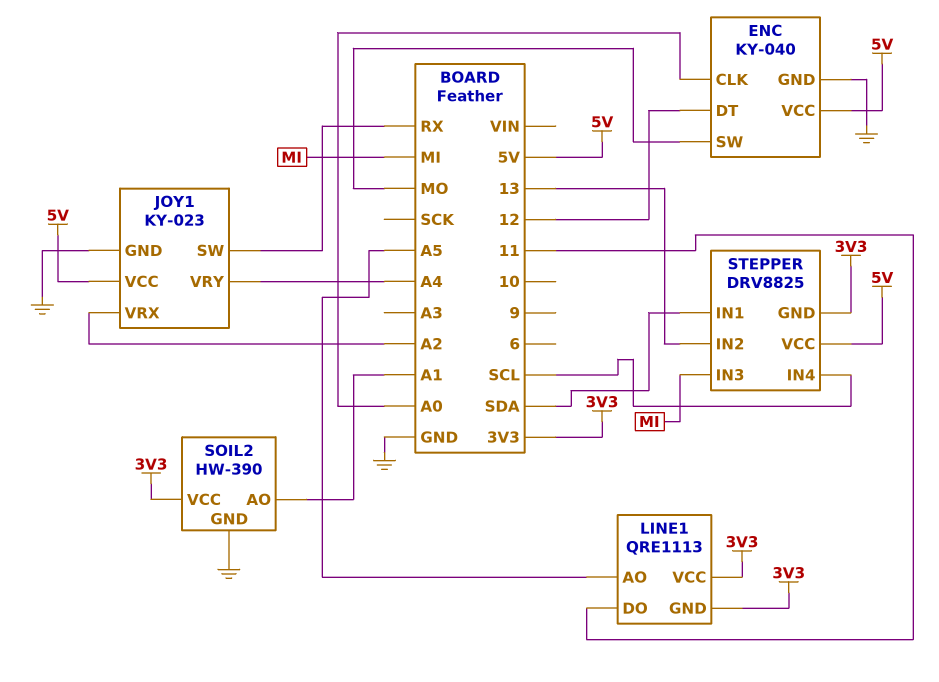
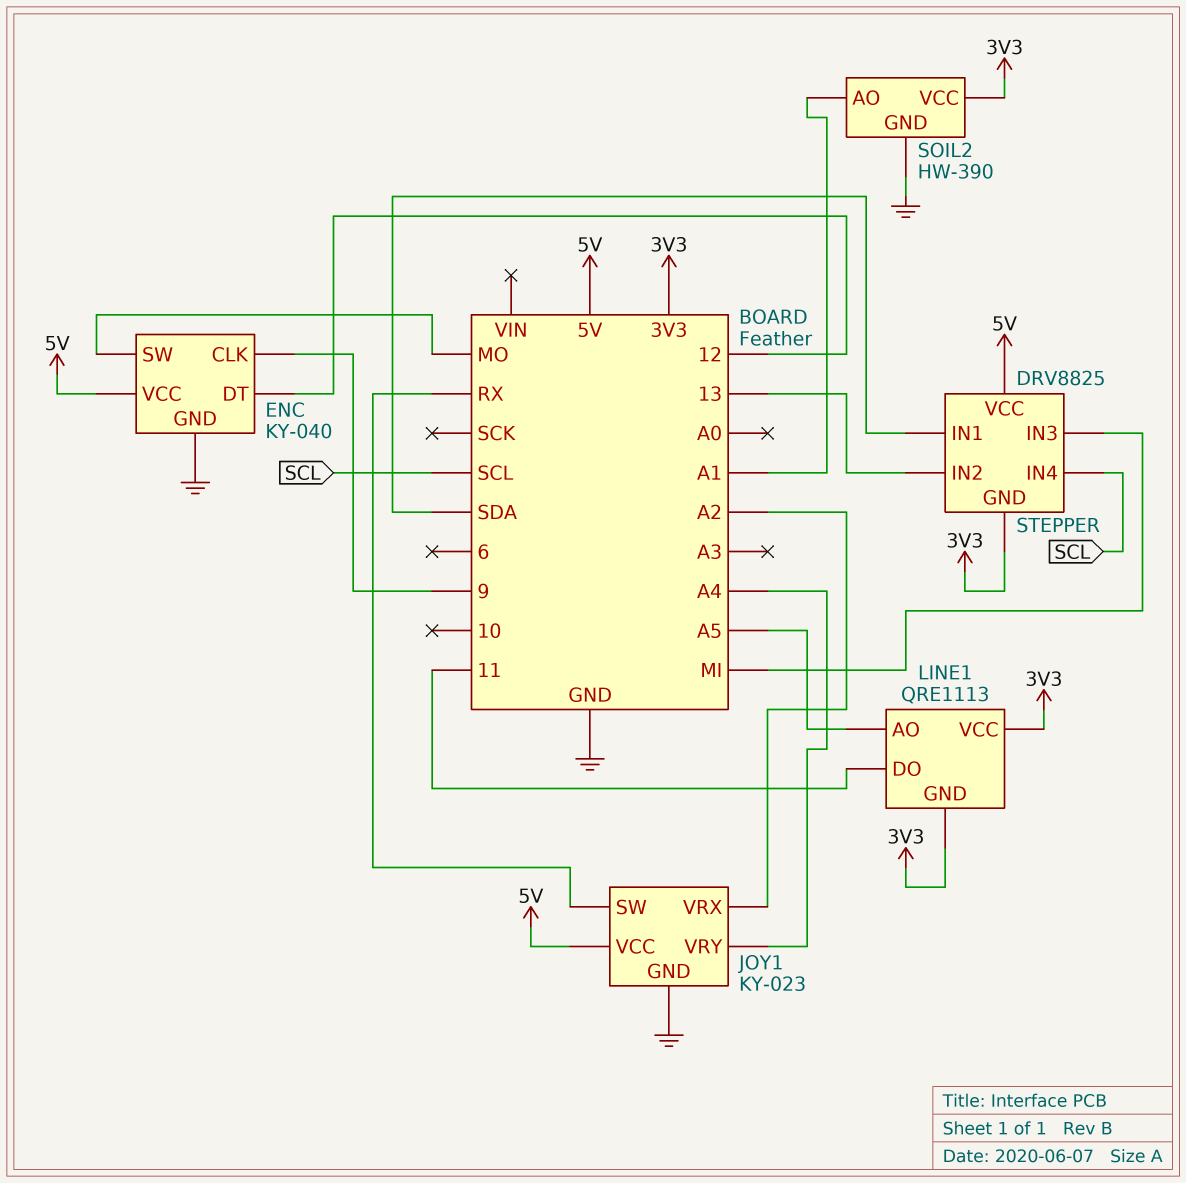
ENC pin CLK: A0 -> 9

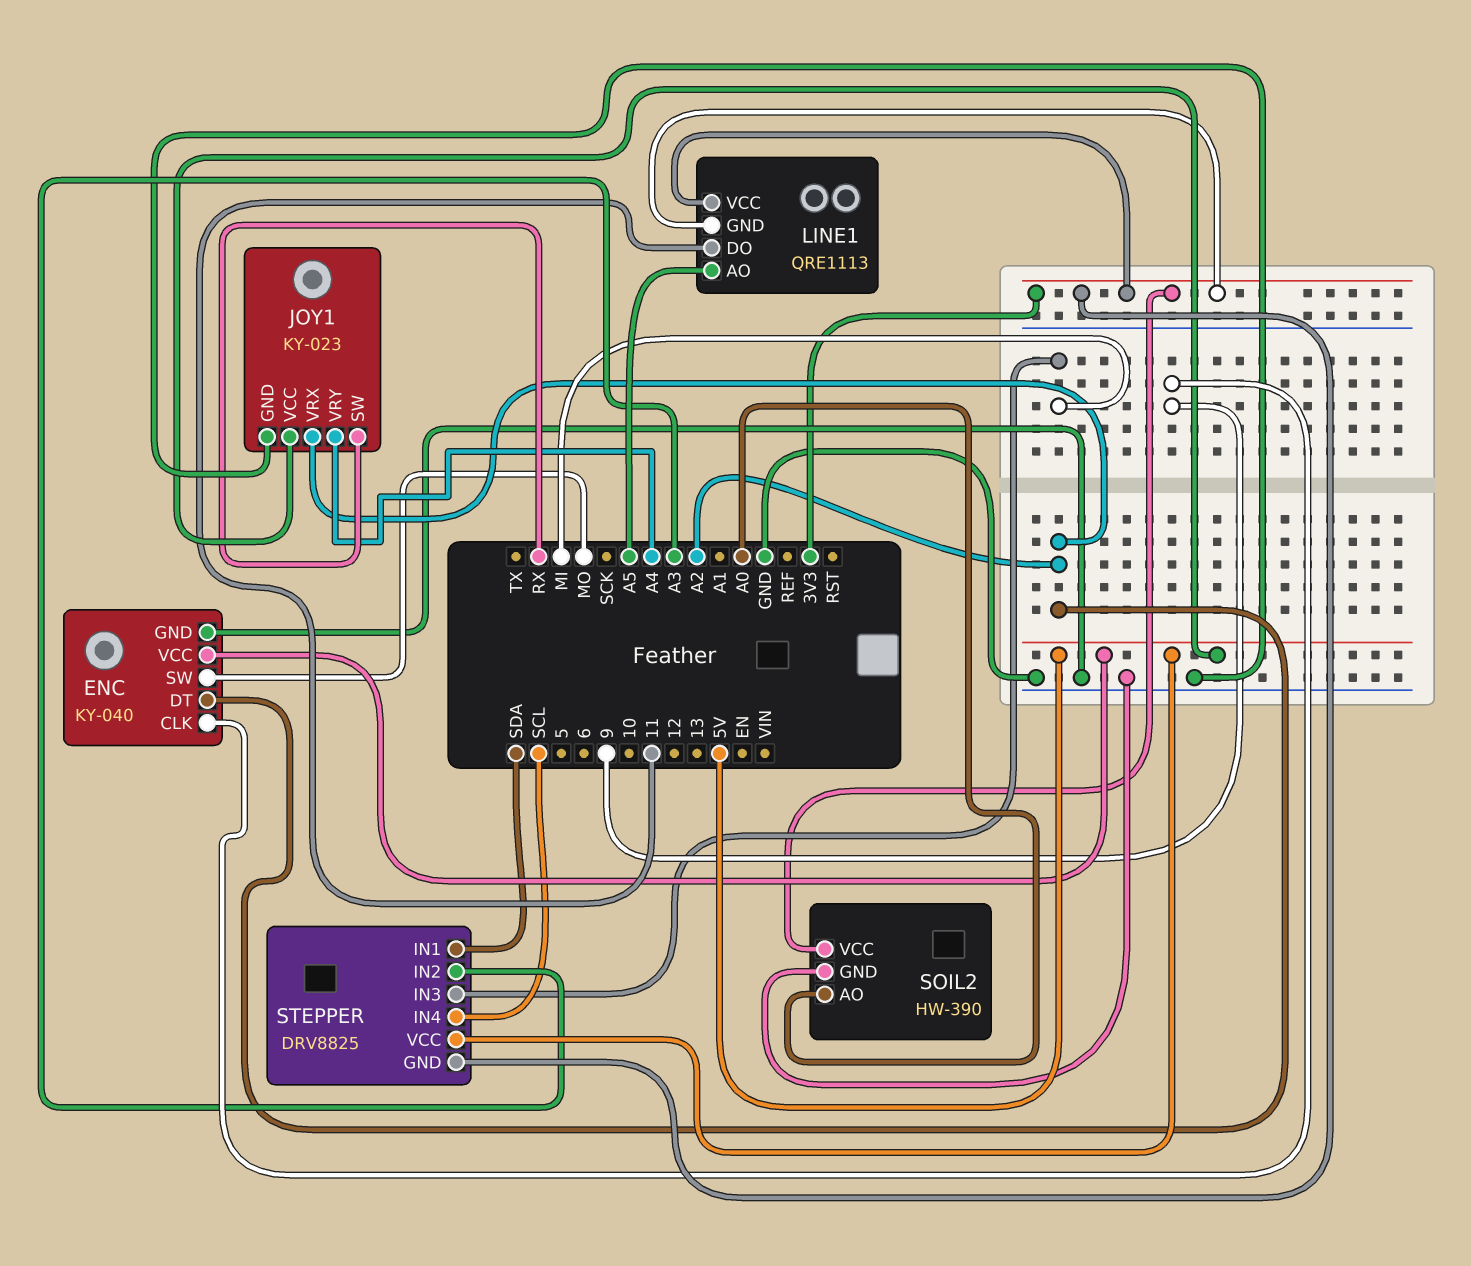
ENC pin DT: 12 -> A2
SOIL2 pin AO: A1 -> A0
STEPPER pin IN2: 13 -> A3

